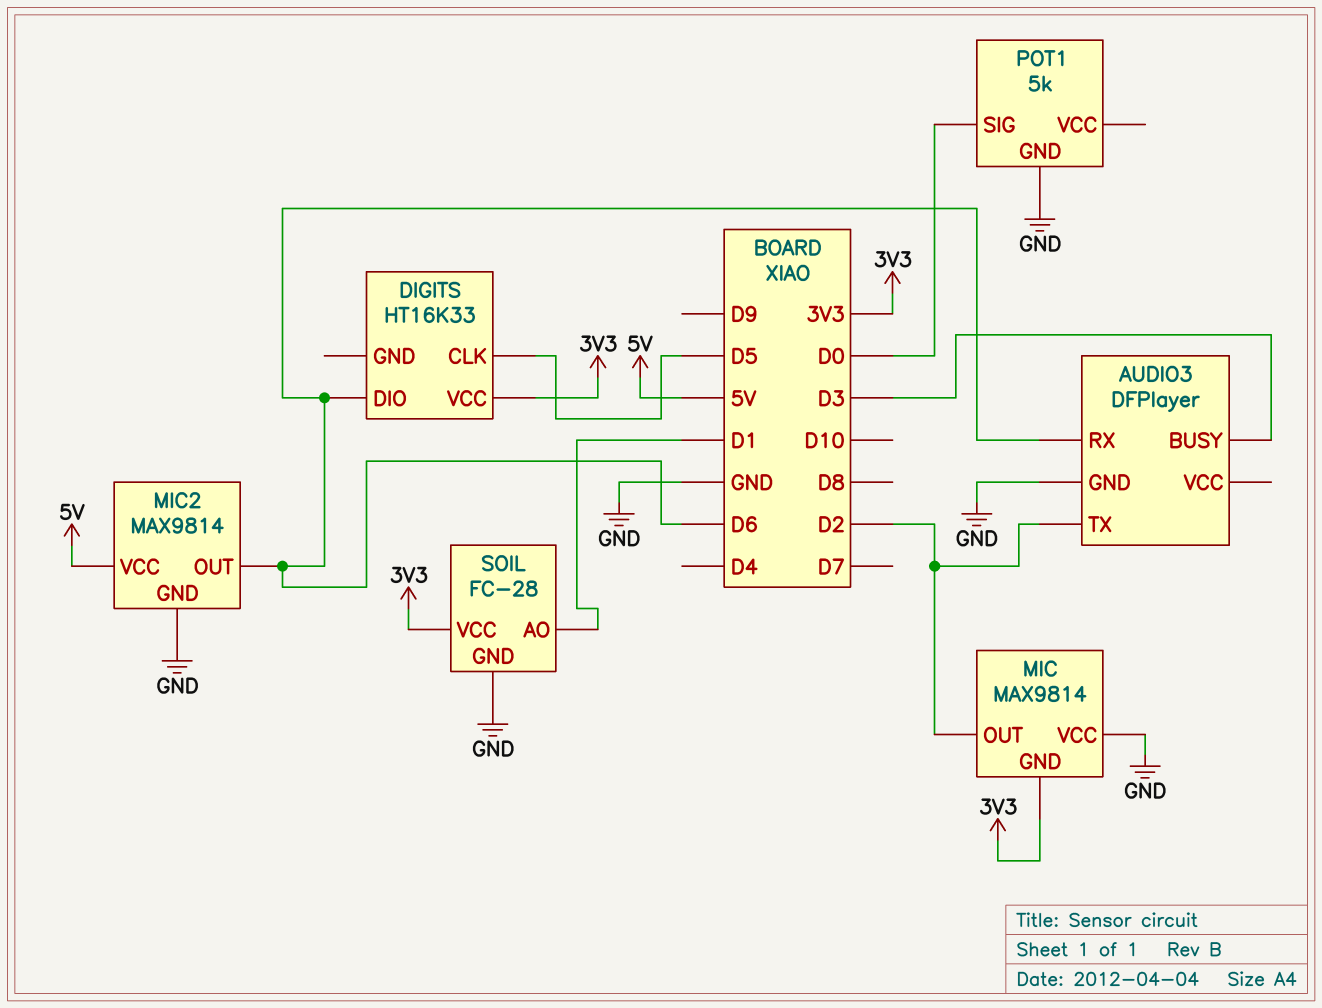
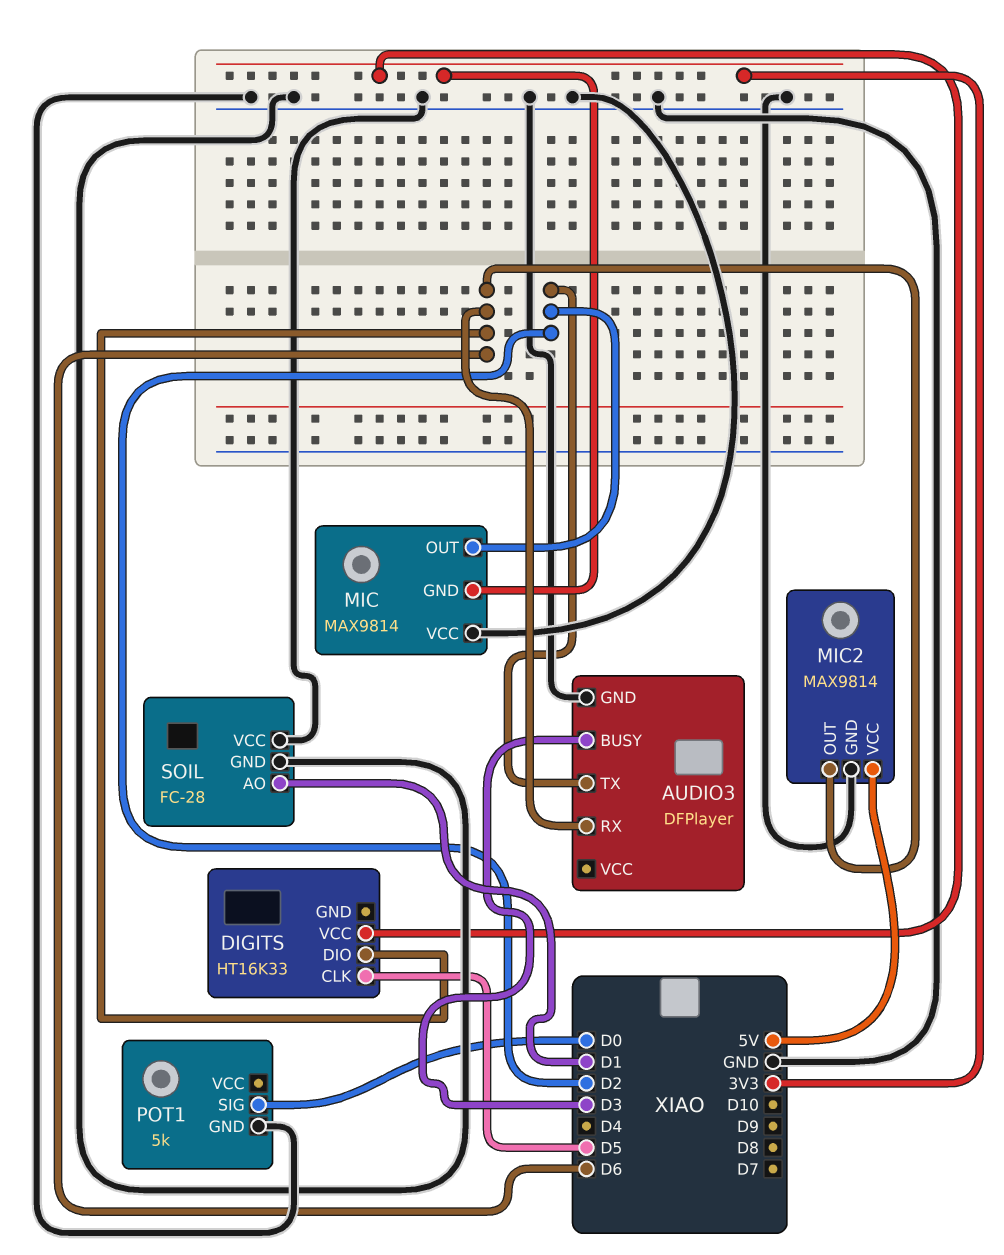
SOIL pin VCC: 3V3 -> GND

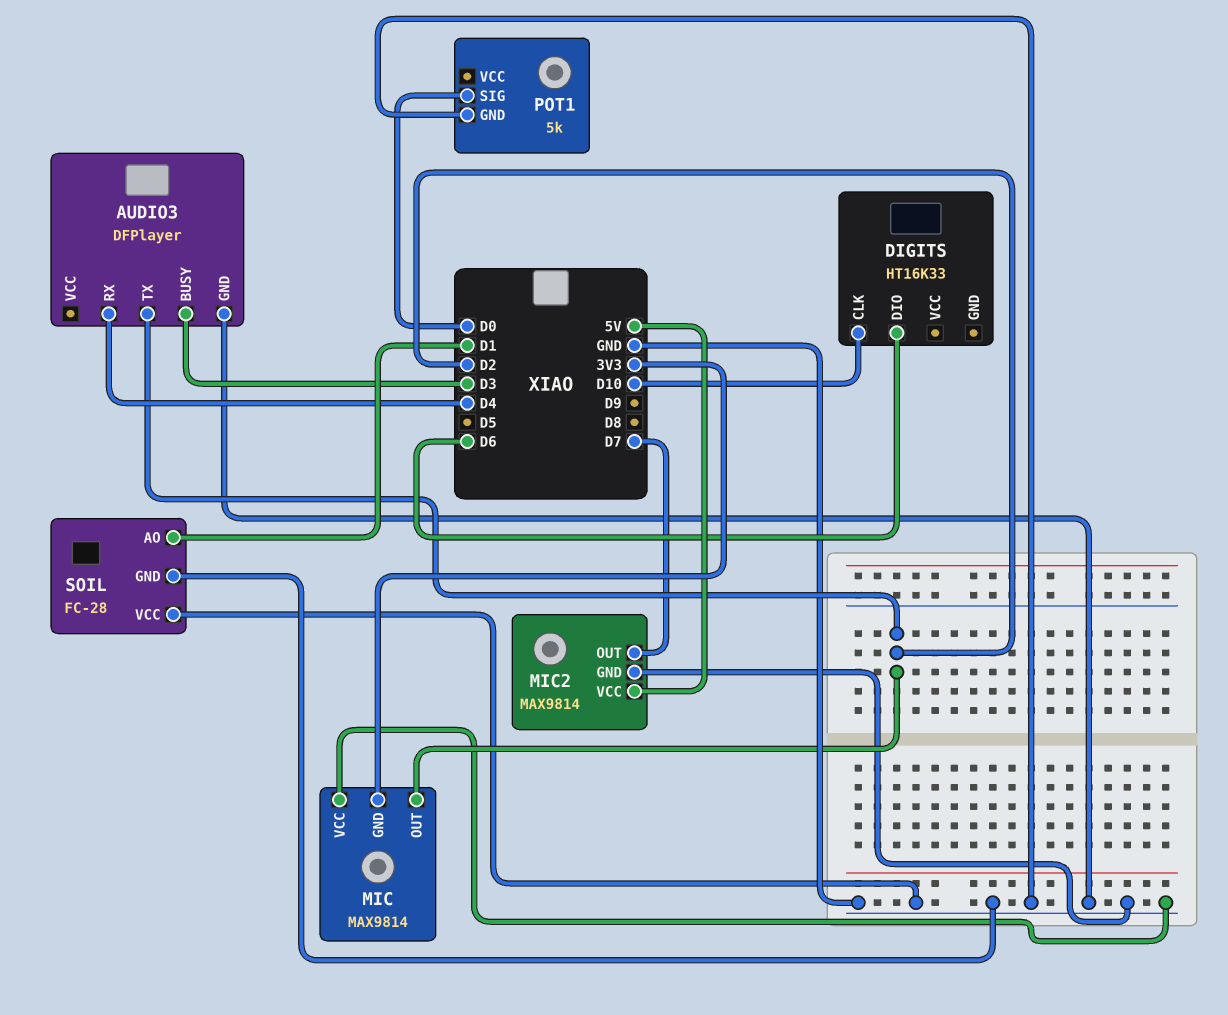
AUDIO3 pin RX: D6 -> D4
DIGITS pin CLK: D5 -> D10
DIGITS pin VCC: 3V3 -> none
MIC2 pin OUT: D6 -> D7

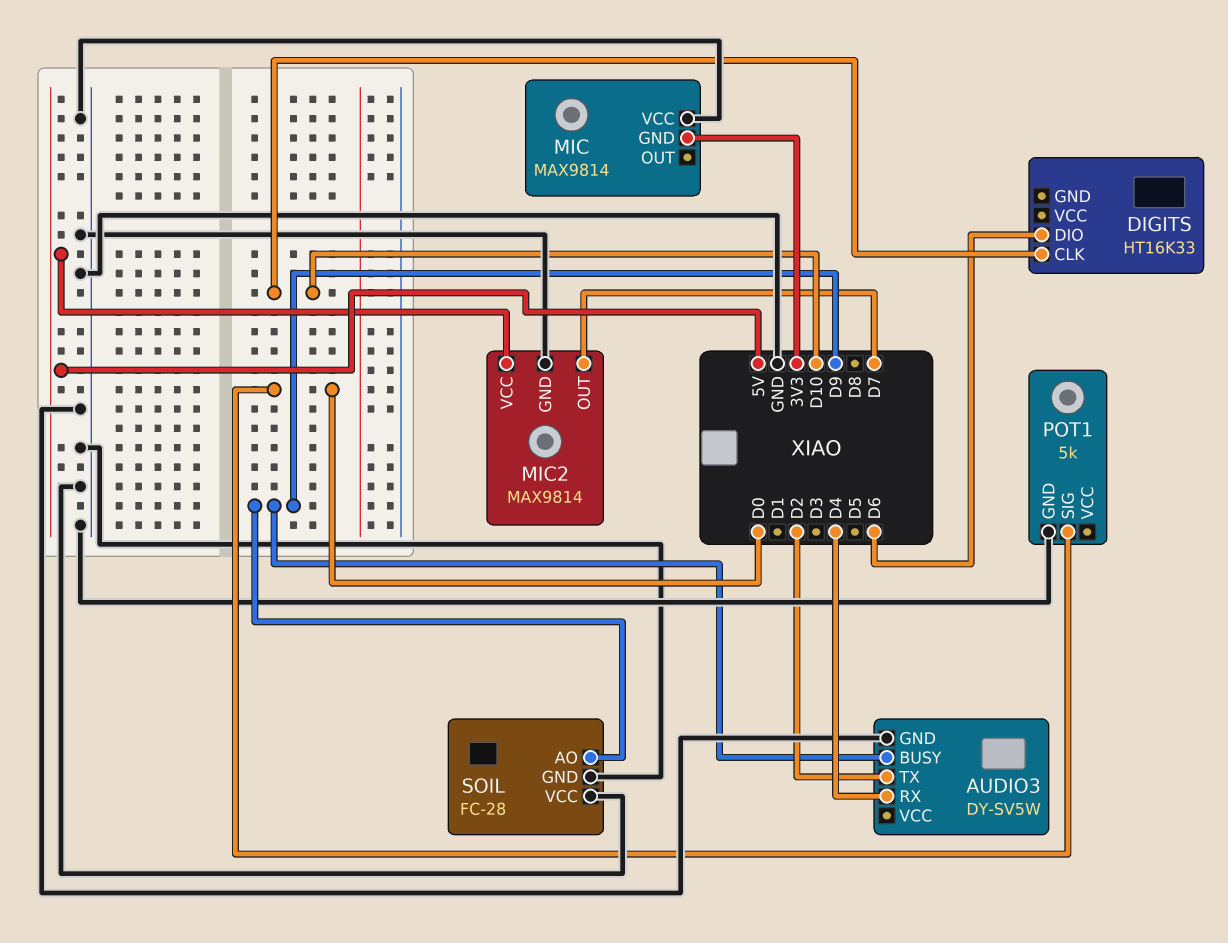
AUDIO3: DFPlayer -> DY-SV5W
AUDIO3 pin BUSY: D3 -> D9
MIC pin OUT: D2 -> none
SOIL pin AO: D1 -> D9

